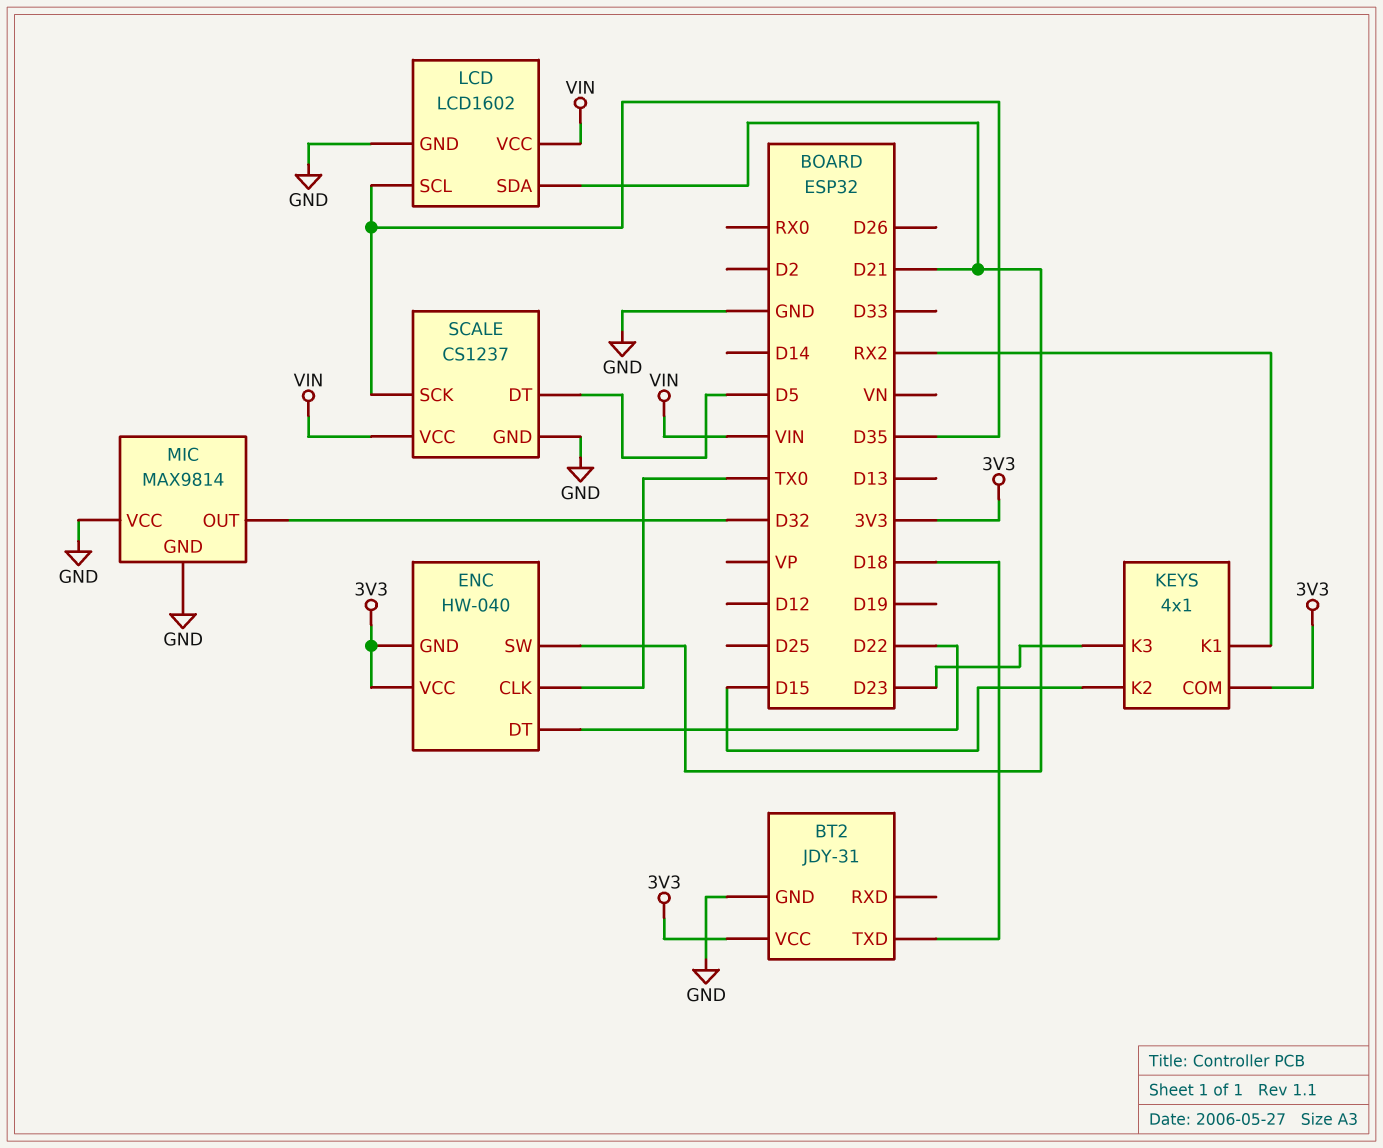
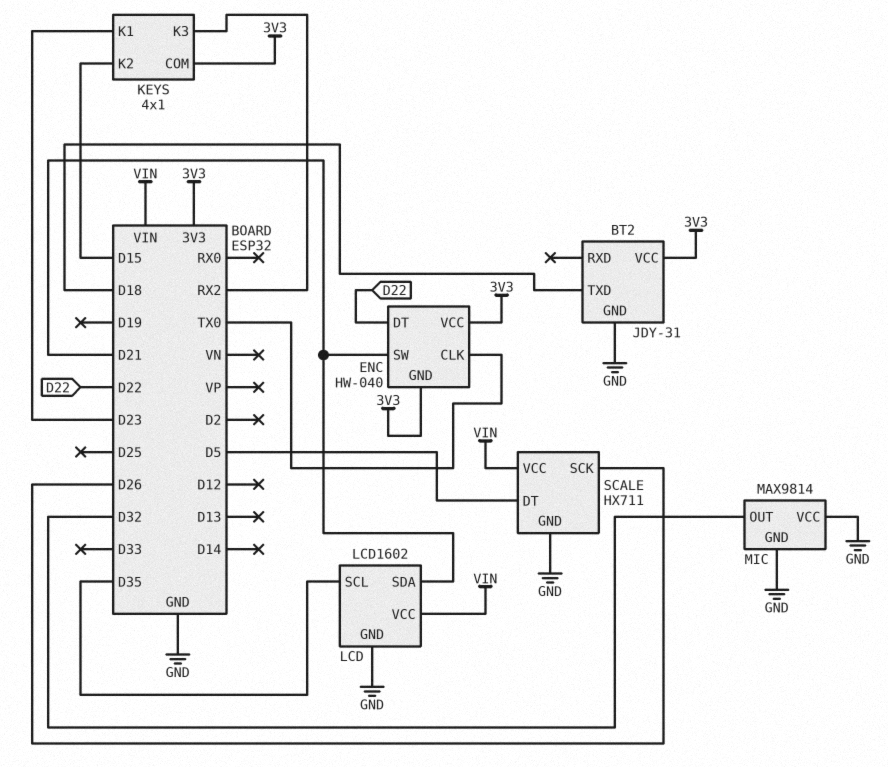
KEYS pin K1: RX2 -> D23
KEYS pin K3: D23 -> RX2
SCALE: CS1237 -> HX711
SCALE pin SCK: D35 -> D26

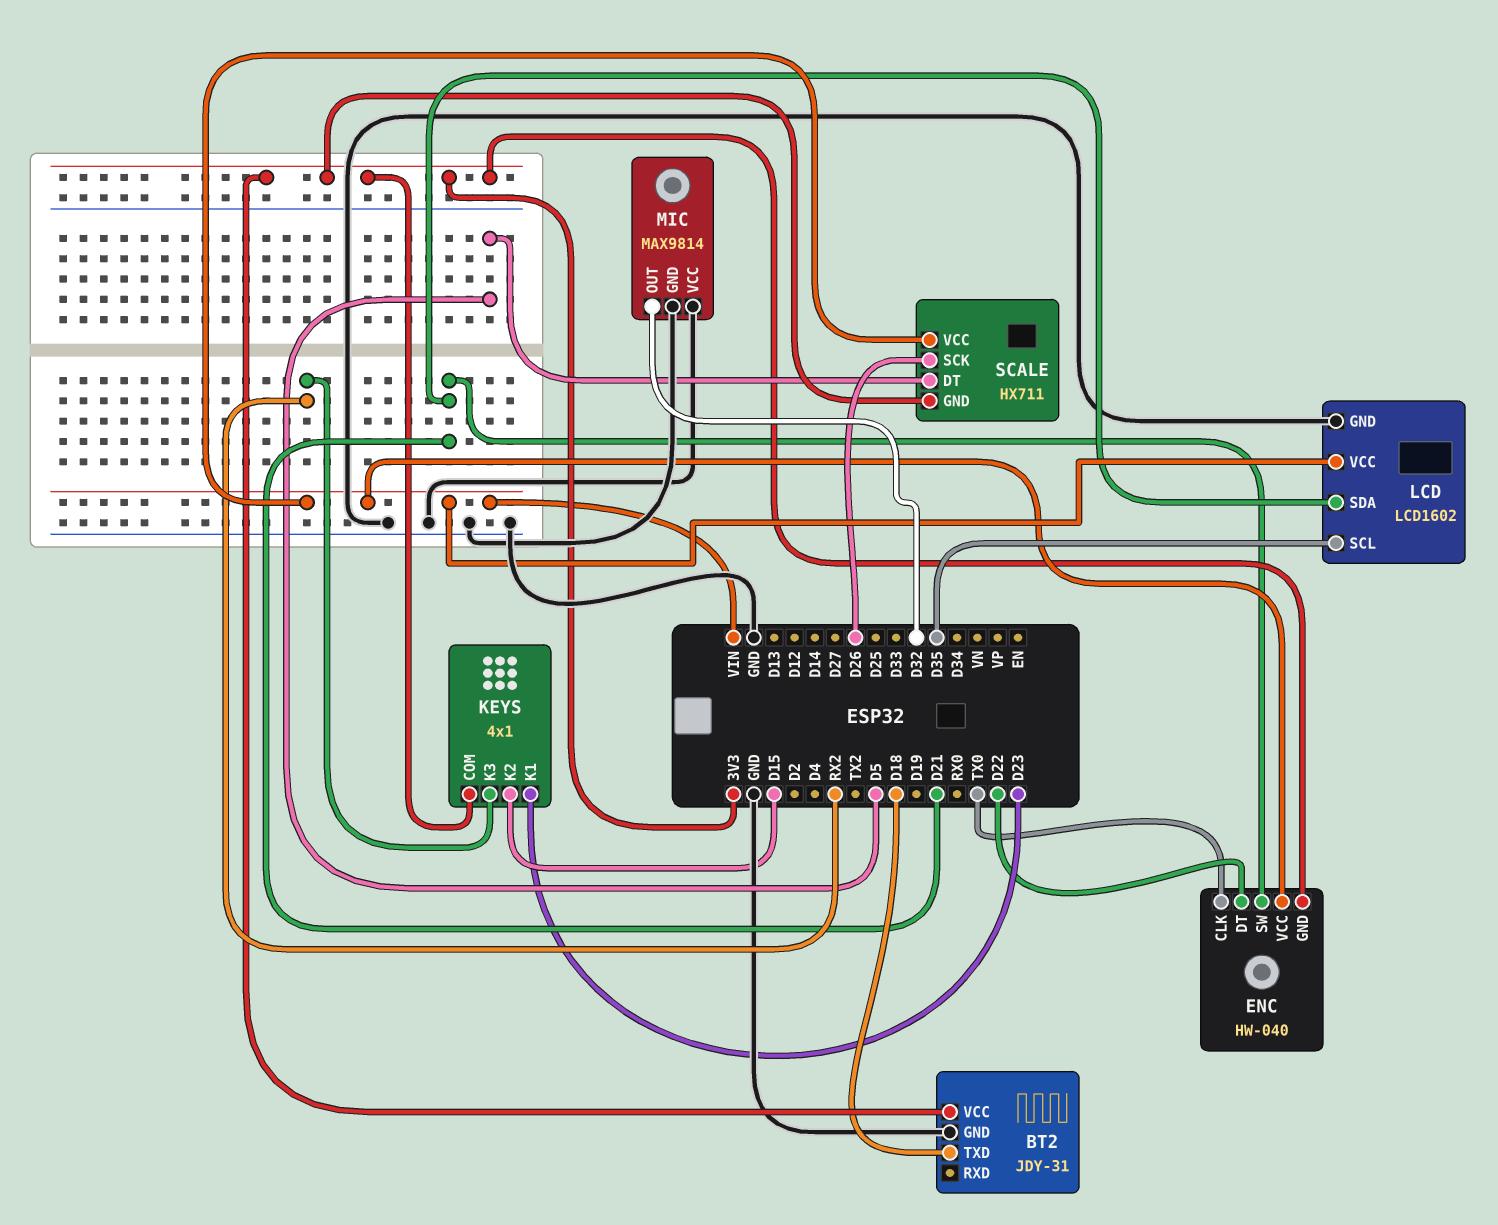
ENC pin VCC: 3V3 -> VIN
SCALE pin GND: GND -> 3V3

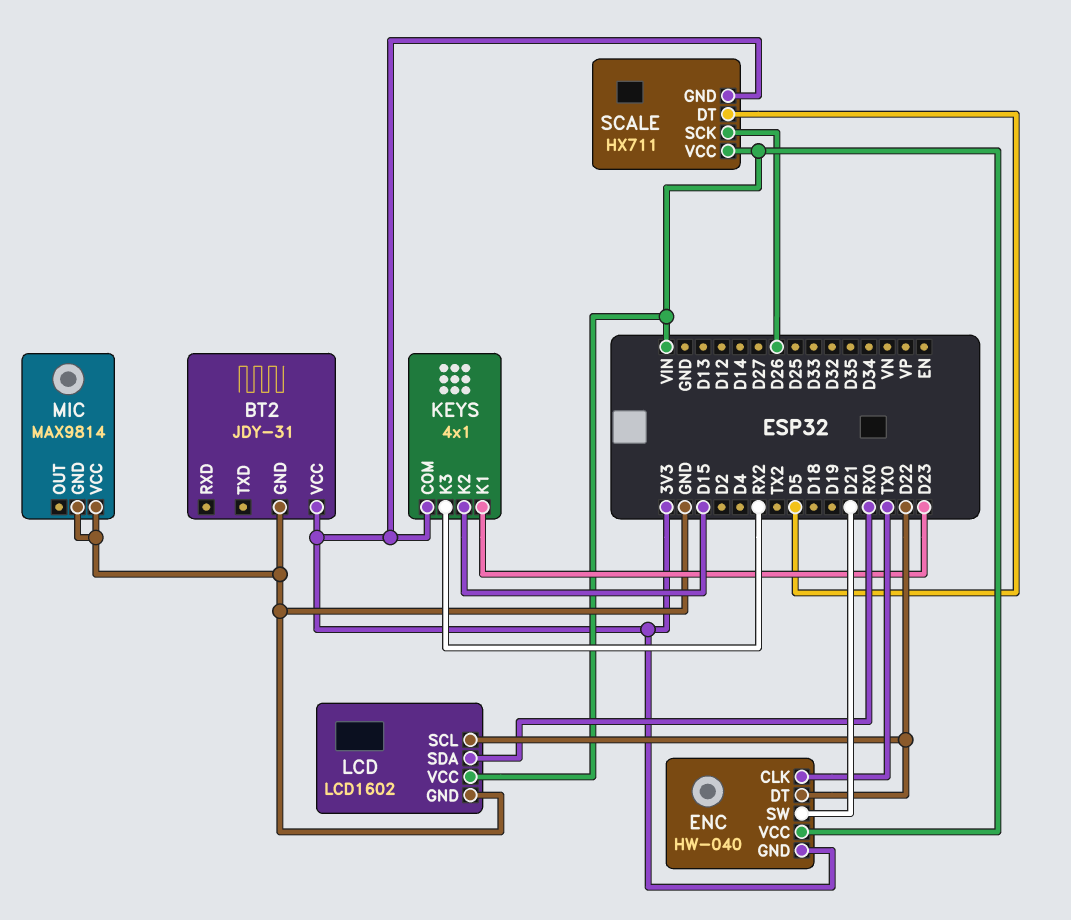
BT2 pin TXD: D18 -> none
LCD pin SCL: D35 -> D22
LCD pin SDA: D21 -> RX0
MIC pin OUT: D32 -> none

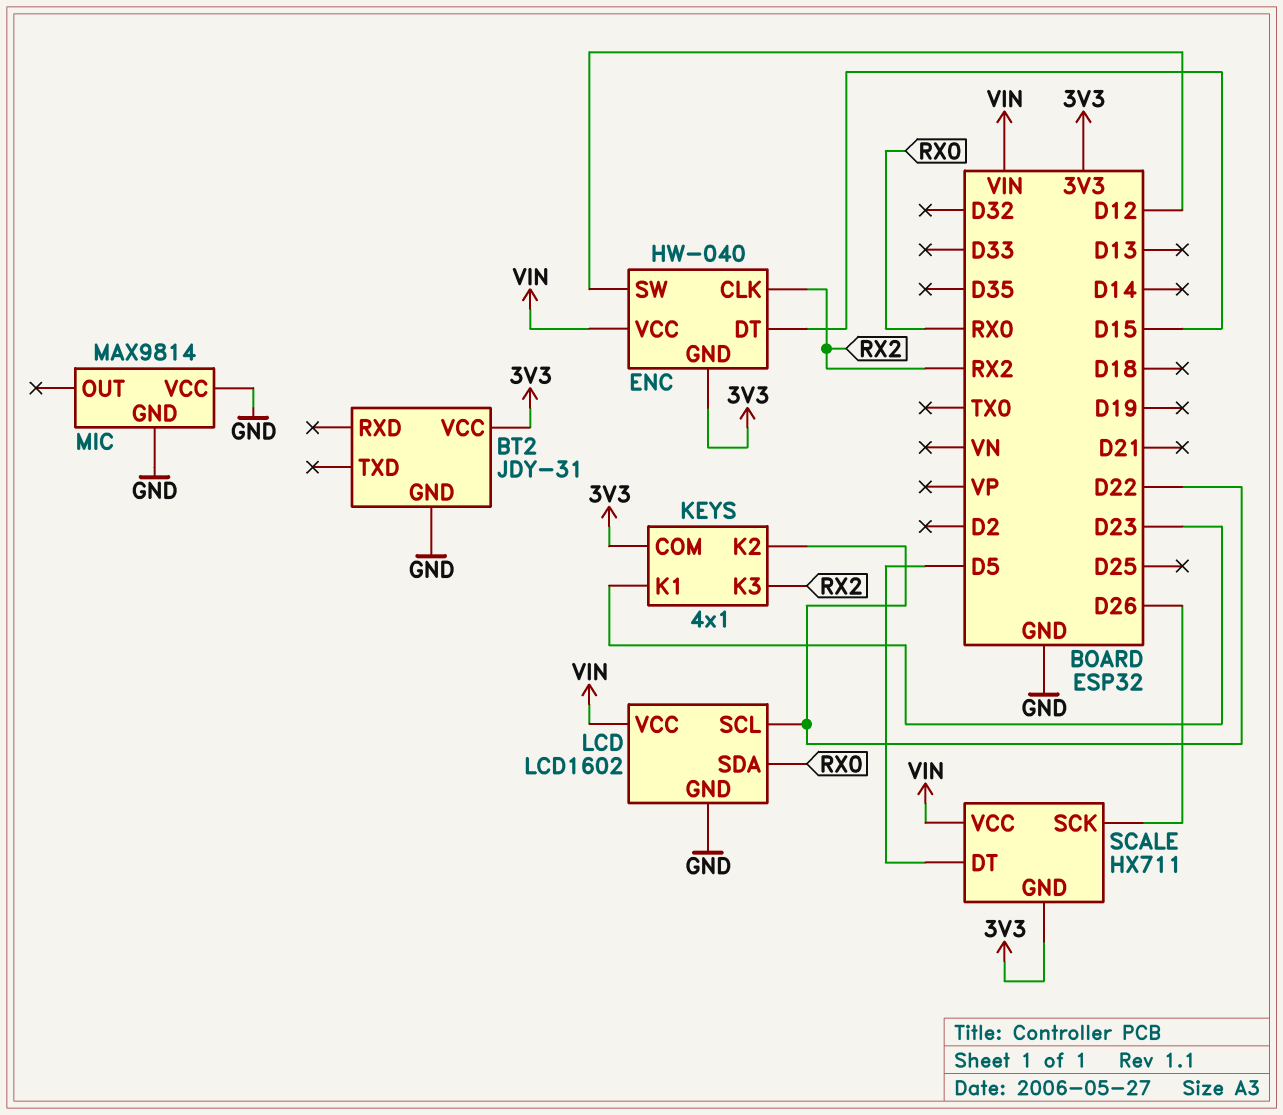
ENC pin CLK: TX0 -> RX2
ENC pin DT: D22 -> D15
ENC pin SW: D21 -> D12
KEYS pin K2: D15 -> D22

